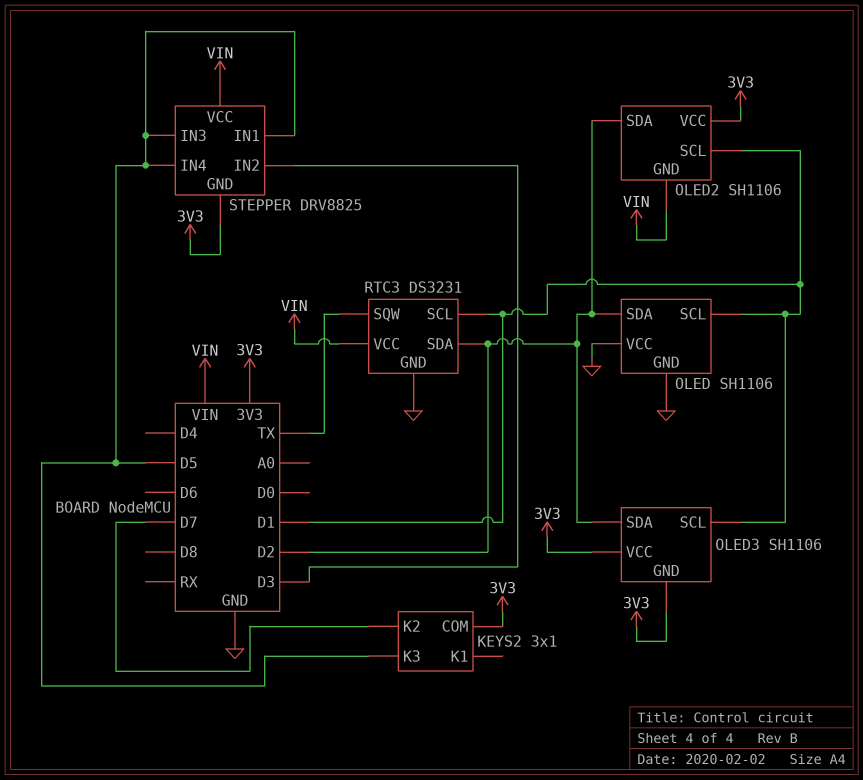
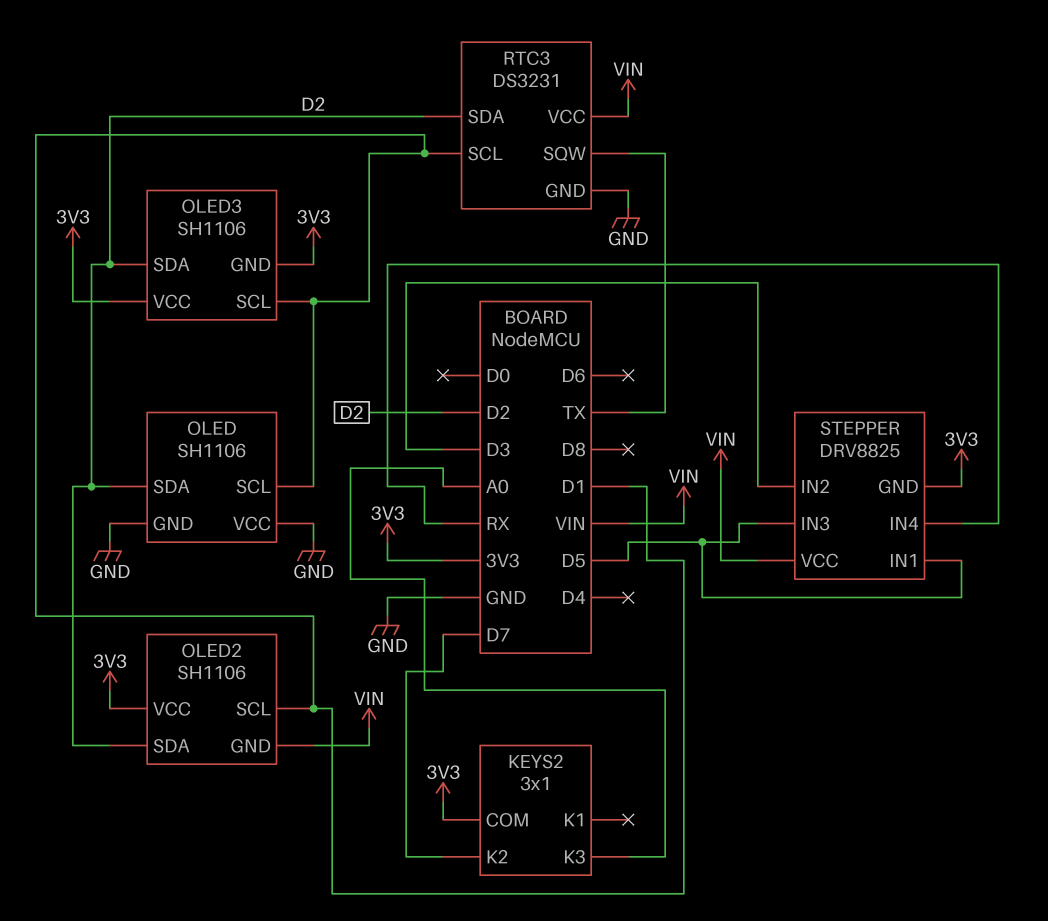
KEYS2 pin K3: D5 -> A0
STEPPER pin IN4: D5 -> RX

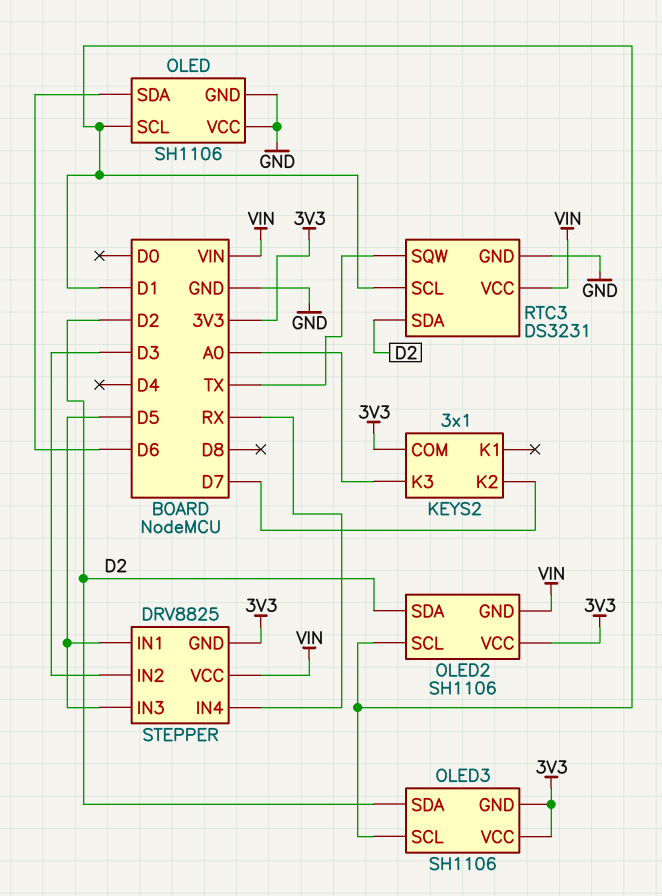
OLED pin SDA: D2 -> D6

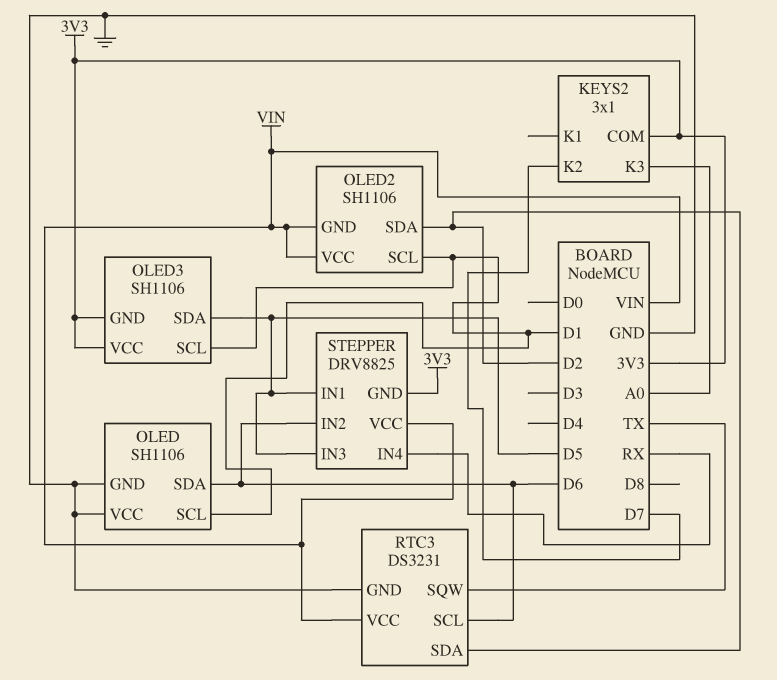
OLED2 pin VCC: 3V3 -> VIN
OLED3 pin SDA: D2 -> D5
RTC3 pin SCL: D1 -> D6
STEPPER pin IN2: D3 -> D6

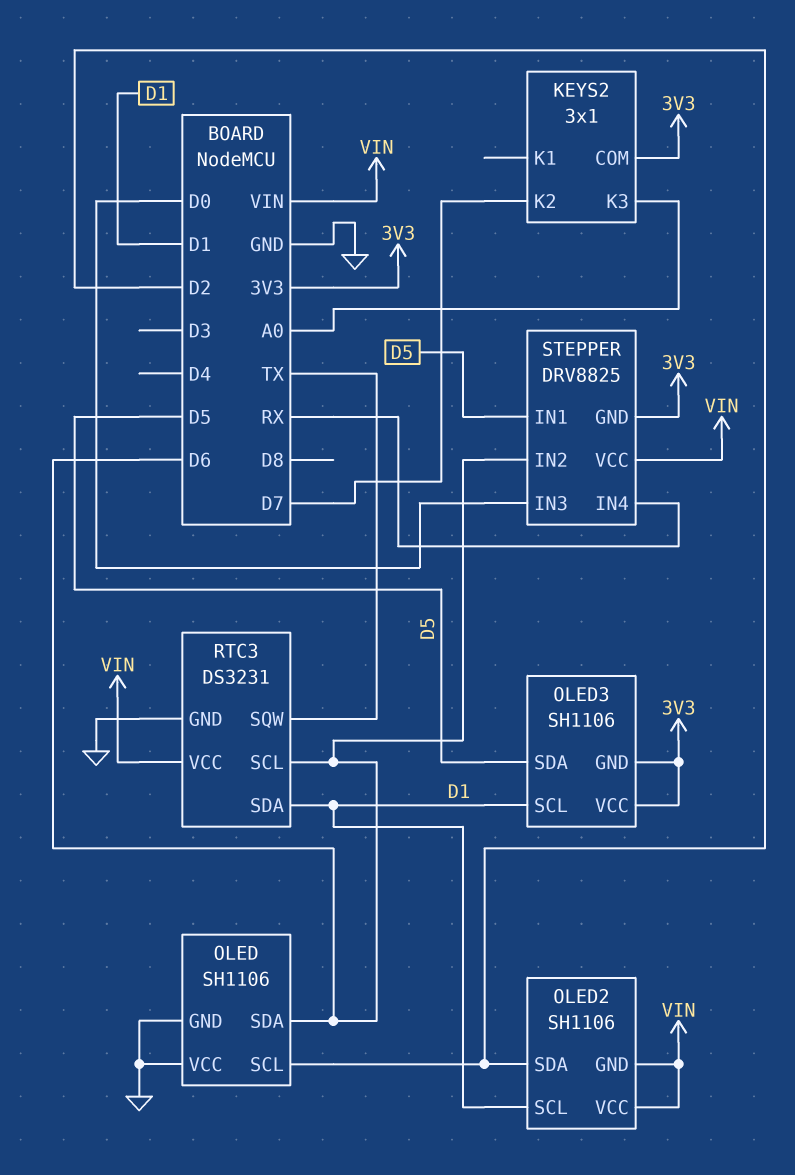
OLED pin SCL: D1 -> D2
RTC3 pin SDA: D2 -> D1
STEPPER pin IN3: D5 -> D0

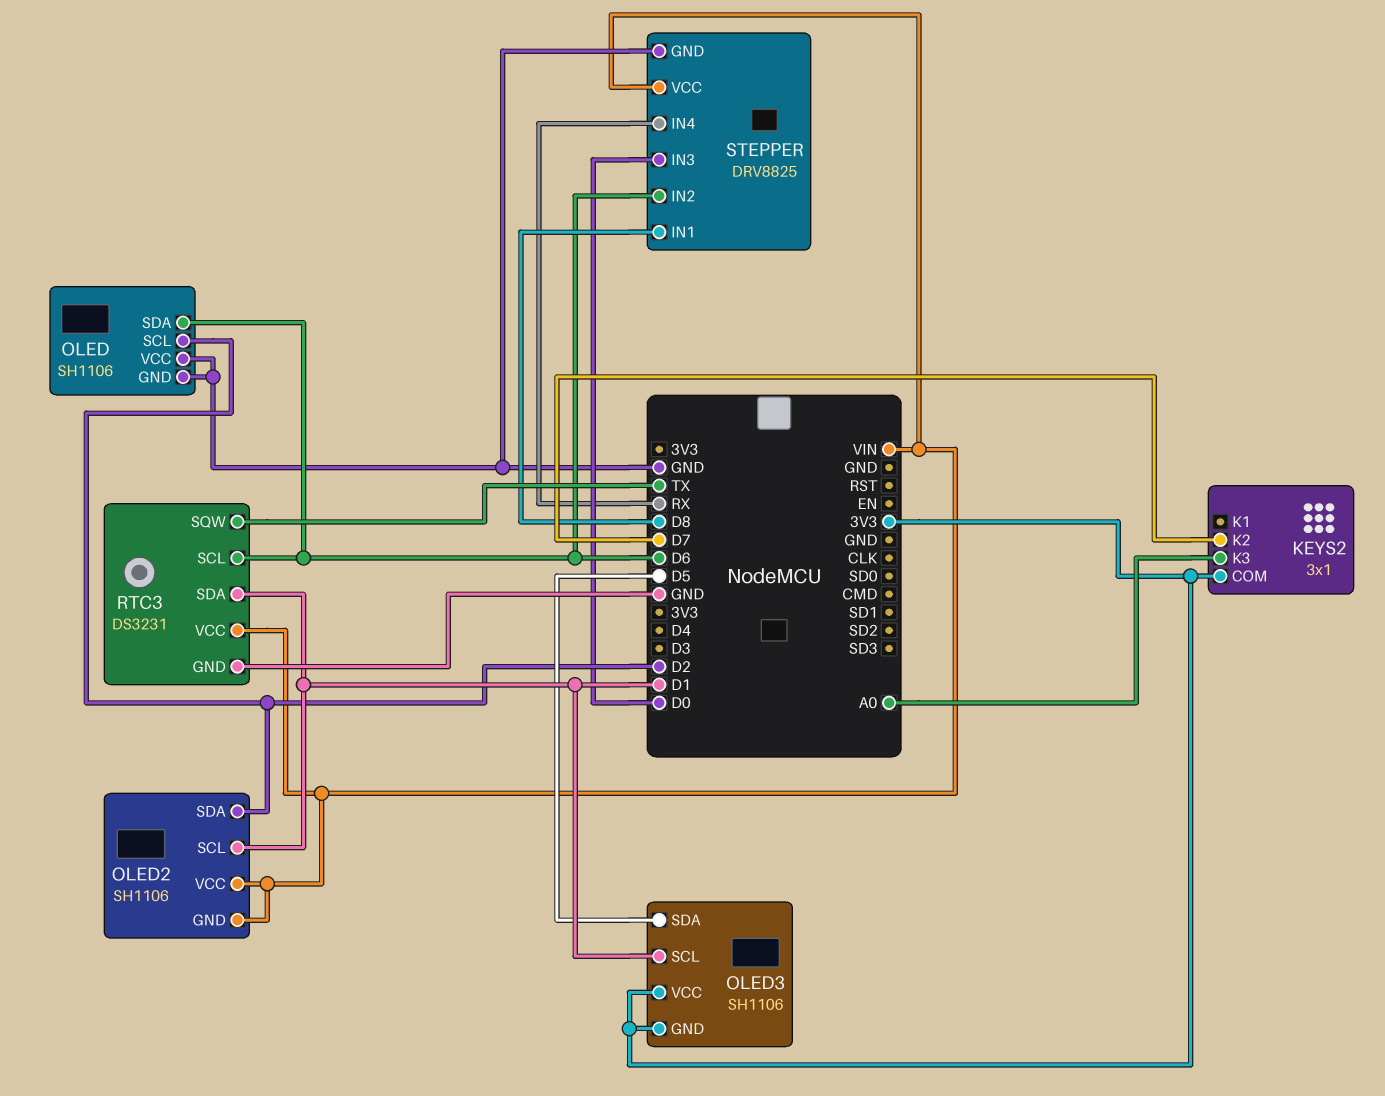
STEPPER pin GND: 3V3 -> GND
STEPPER pin IN1: D5 -> D8

